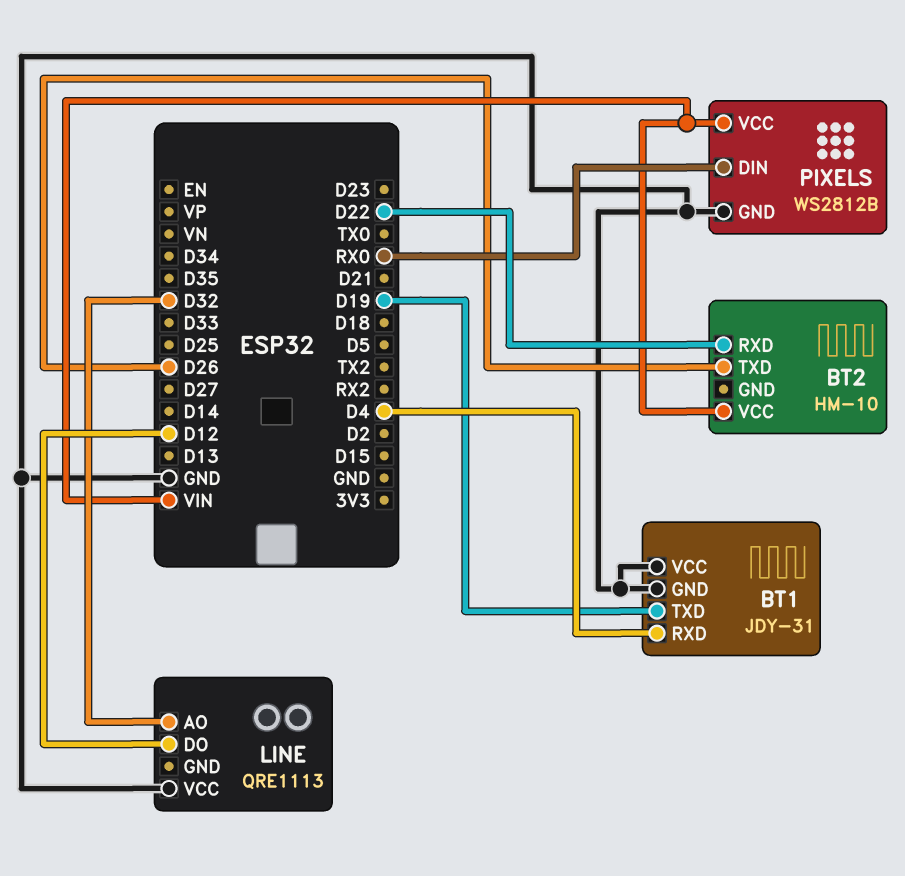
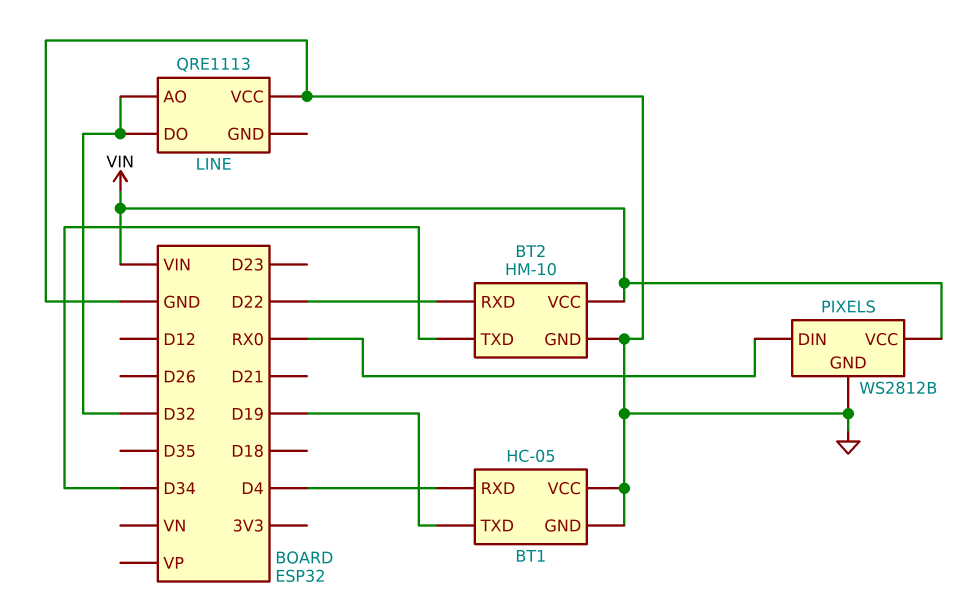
BT1: JDY-31 -> HC-05
BT2 pin GND: none -> GND
BT2 pin TXD: D26 -> D34
LINE pin DO: D12 -> D32

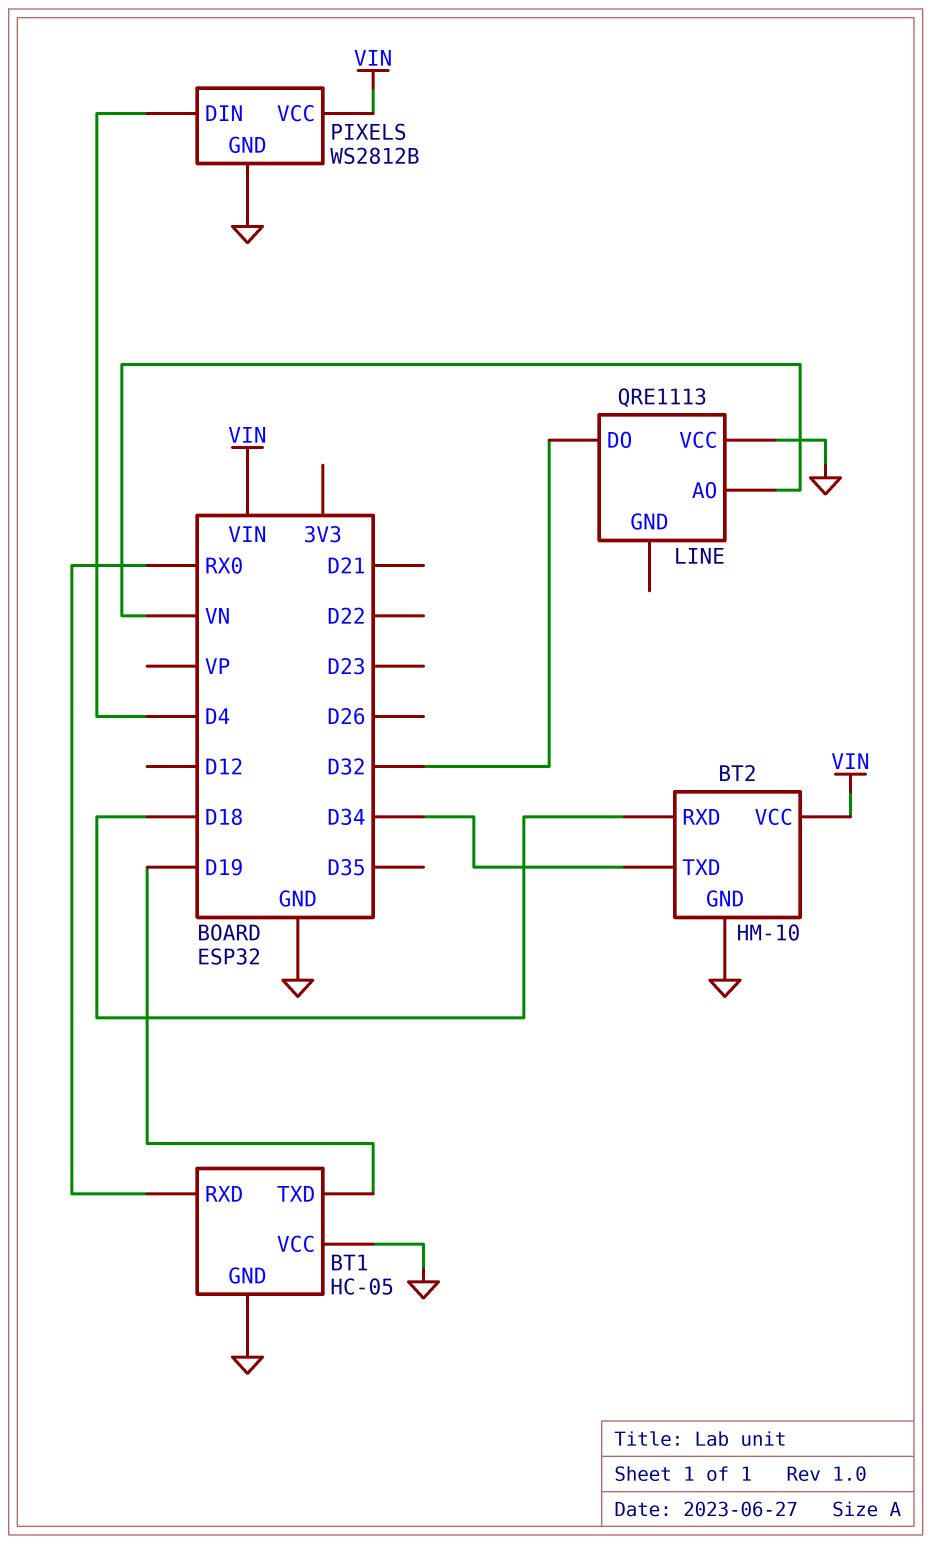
BT1 pin RXD: D4 -> RX0
BT2 pin RXD: D22 -> D18
LINE pin AO: D32 -> VN
PIXELS pin DIN: RX0 -> D4

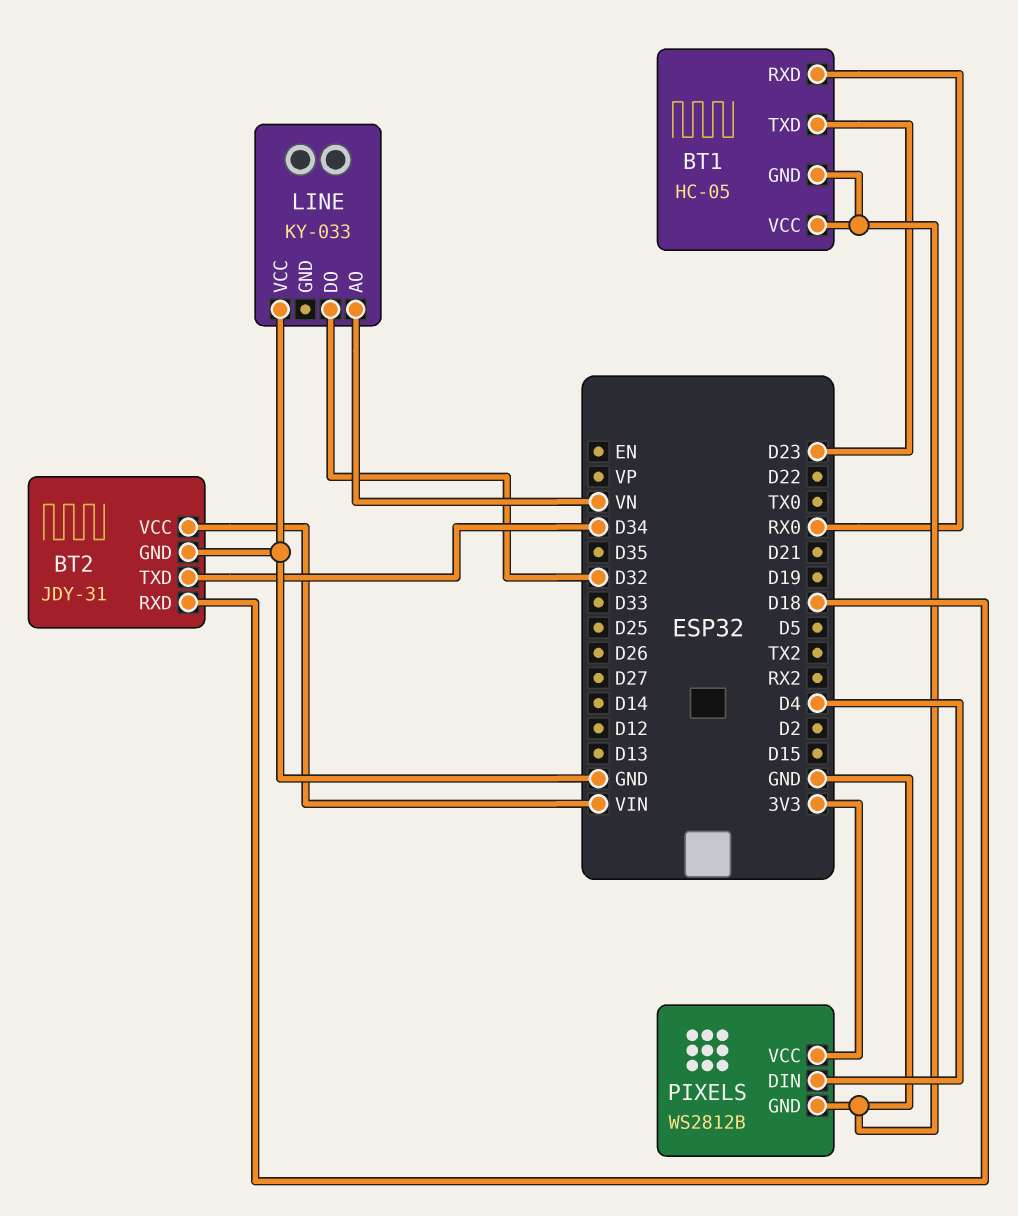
BT1 pin TXD: D19 -> D23
BT2: HM-10 -> JDY-31
LINE: QRE1113 -> KY-033
PIXELS pin VCC: VIN -> 3V3

